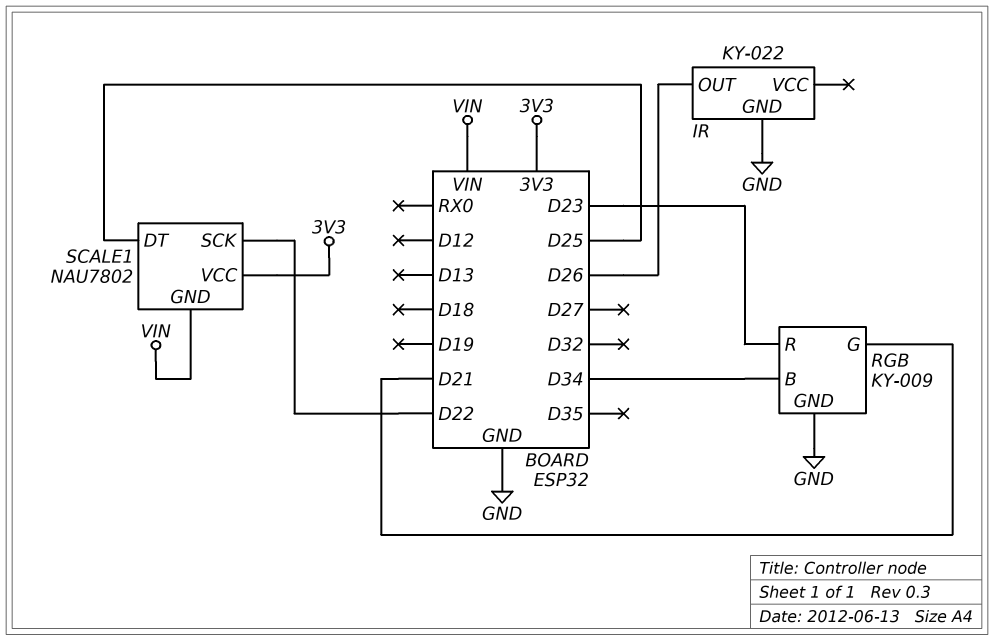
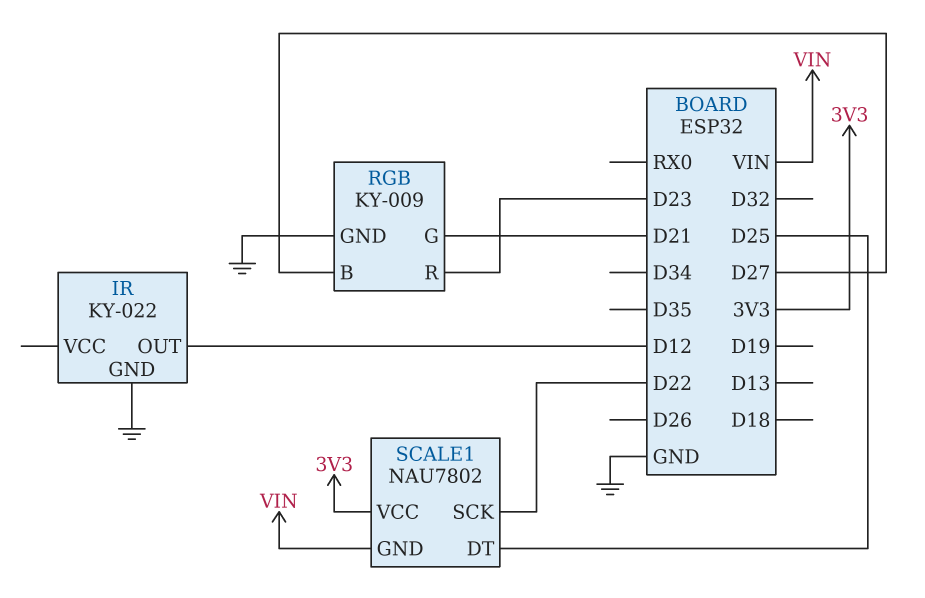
IR pin OUT: D26 -> D12
RGB pin B: D34 -> D27

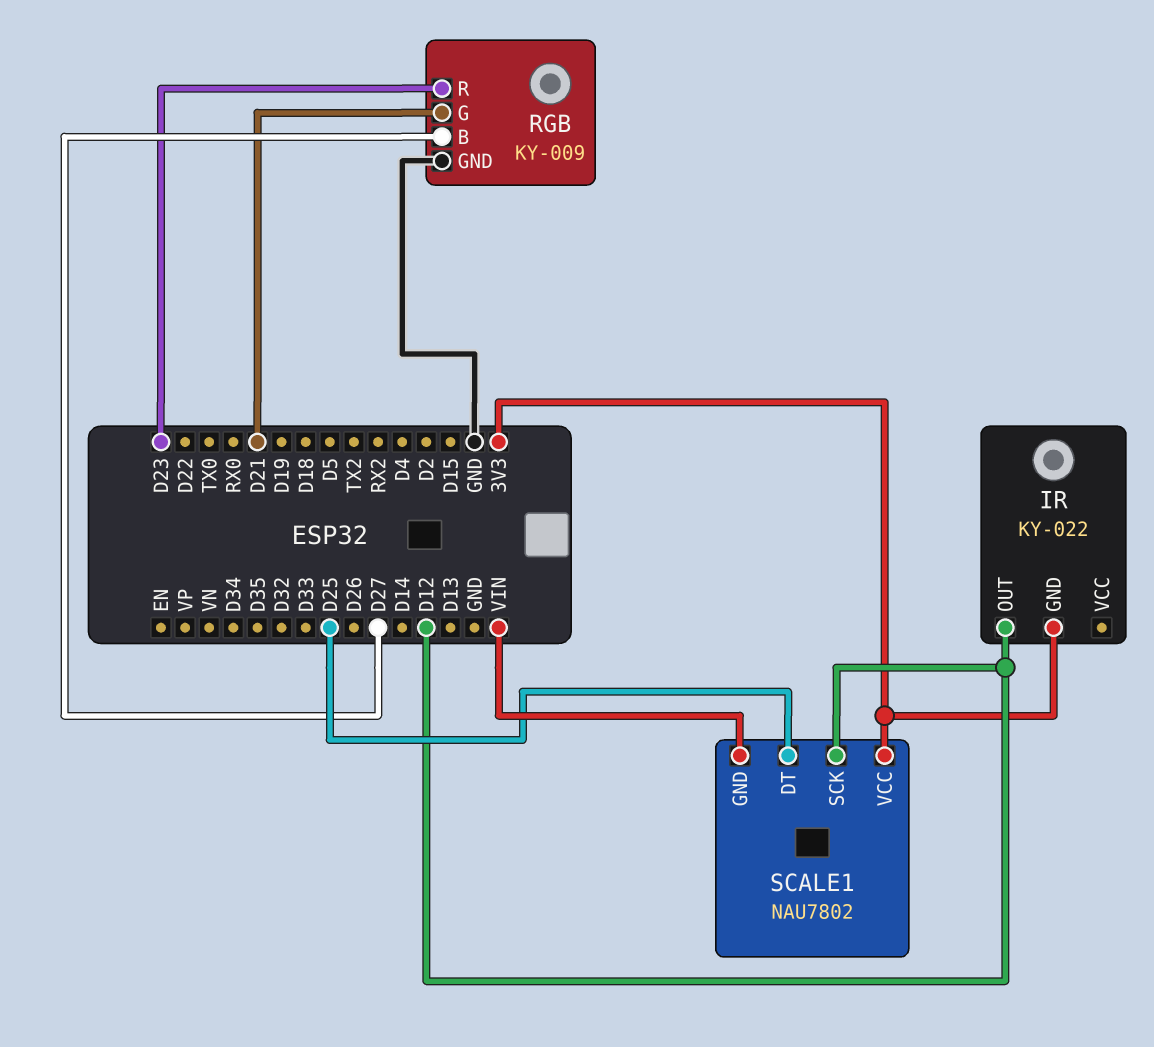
IR pin GND: GND -> 3V3
SCALE1 pin SCK: D22 -> D12

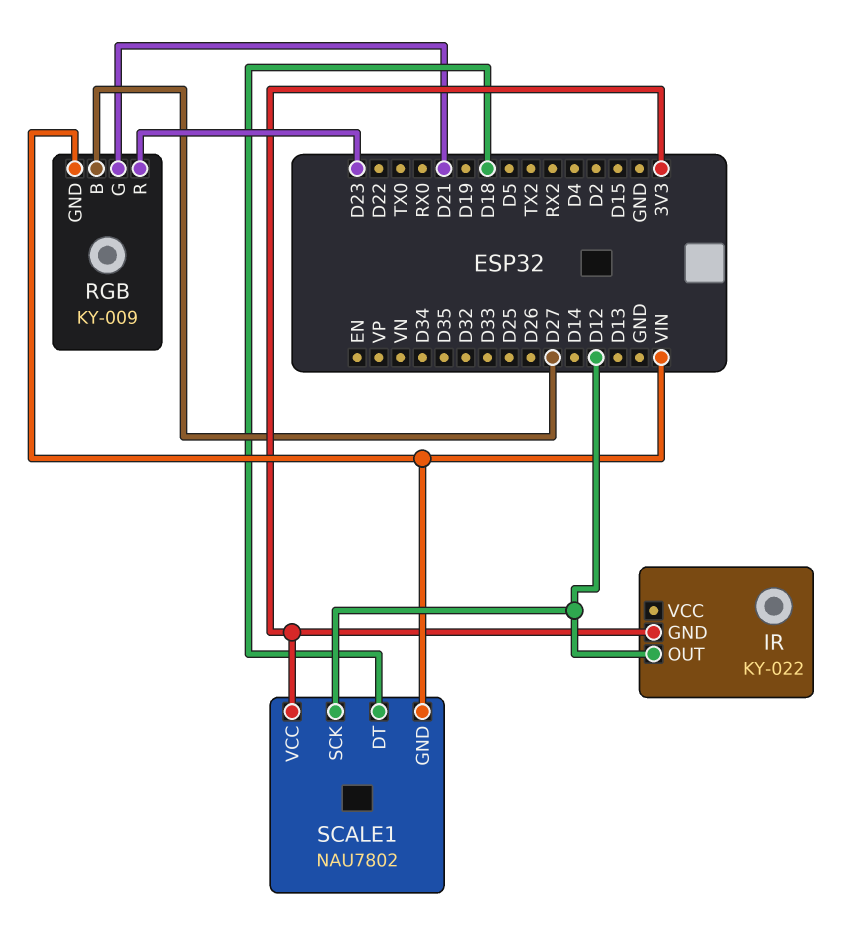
RGB pin GND: GND -> VIN
SCALE1 pin DT: D25 -> D18

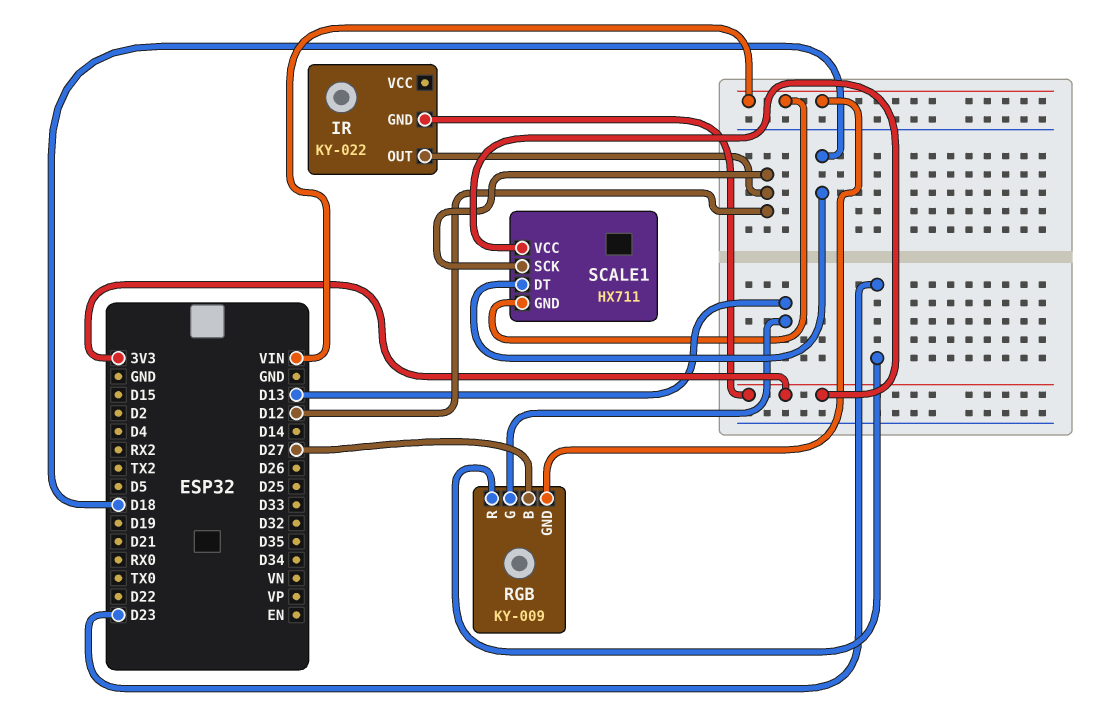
RGB pin G: D21 -> D13
SCALE1: NAU7802 -> HX711

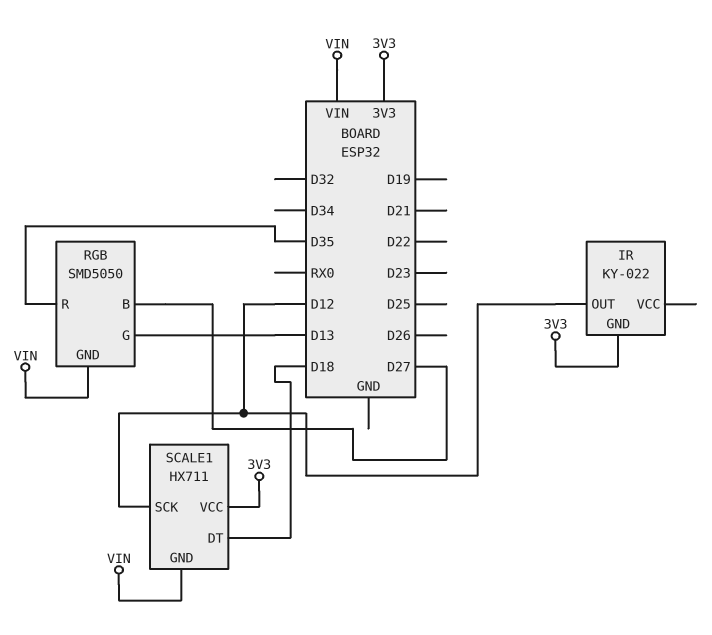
RGB: KY-009 -> SMD5050
RGB pin R: D23 -> D35

